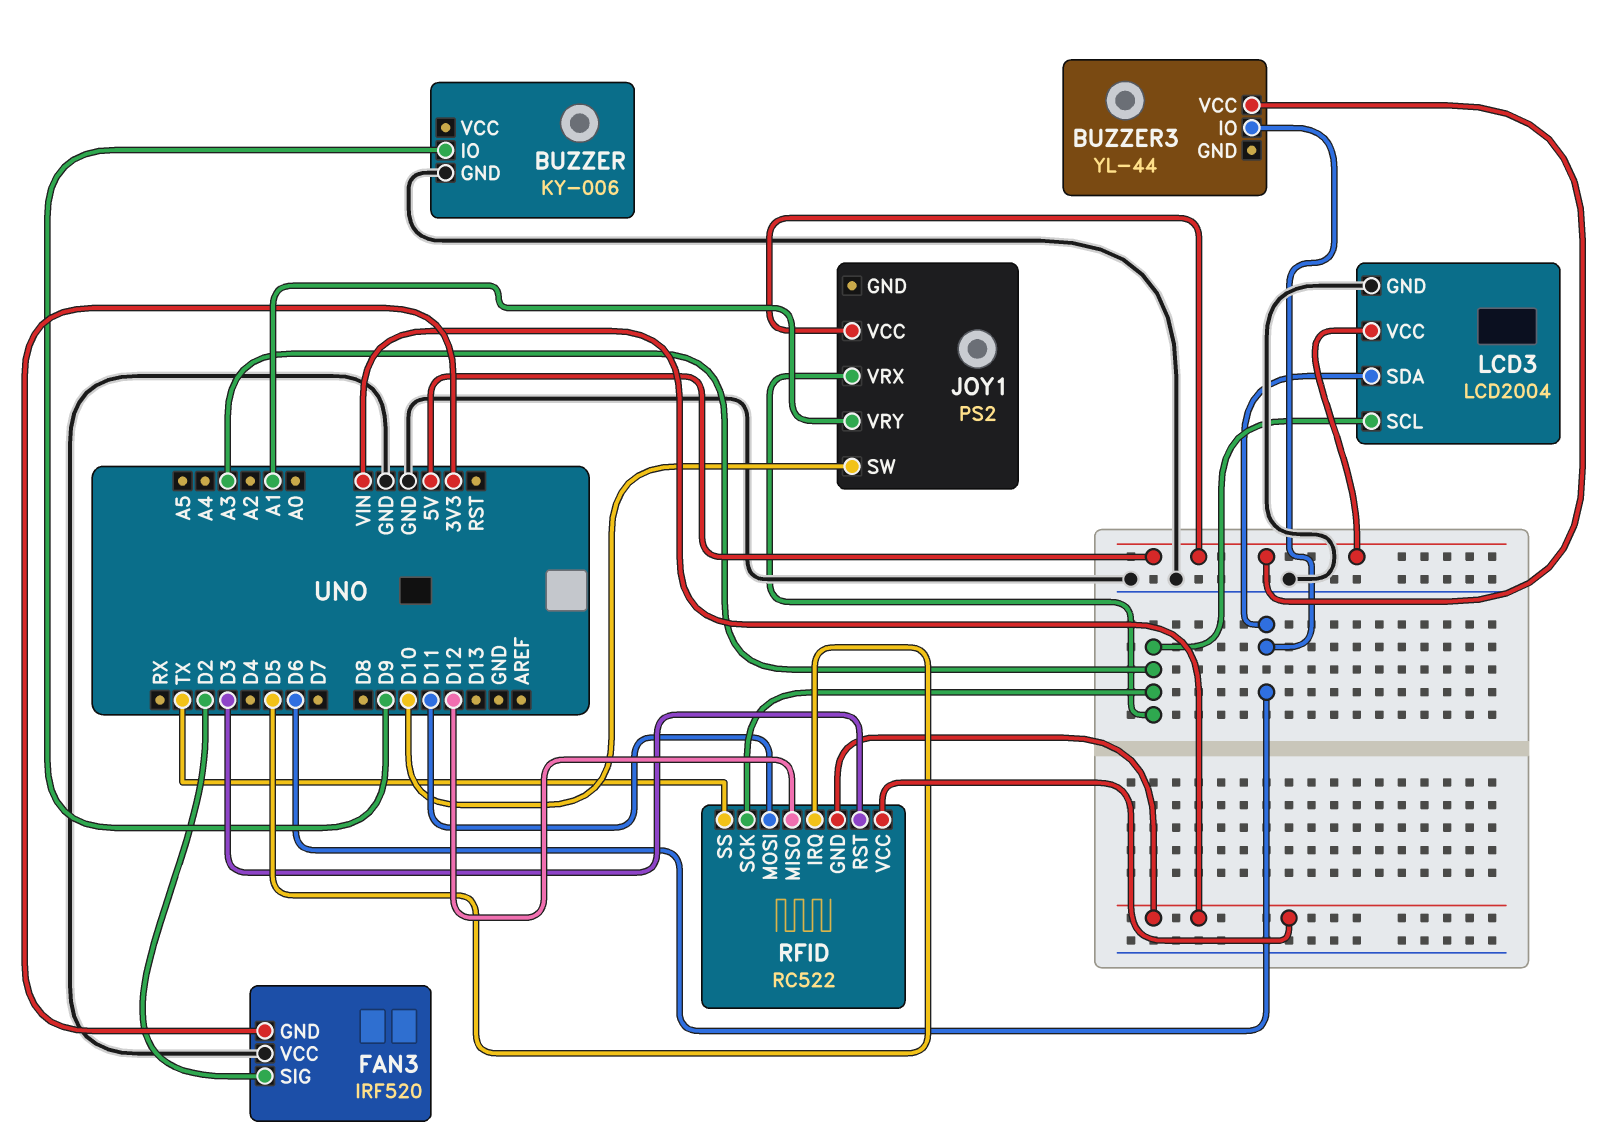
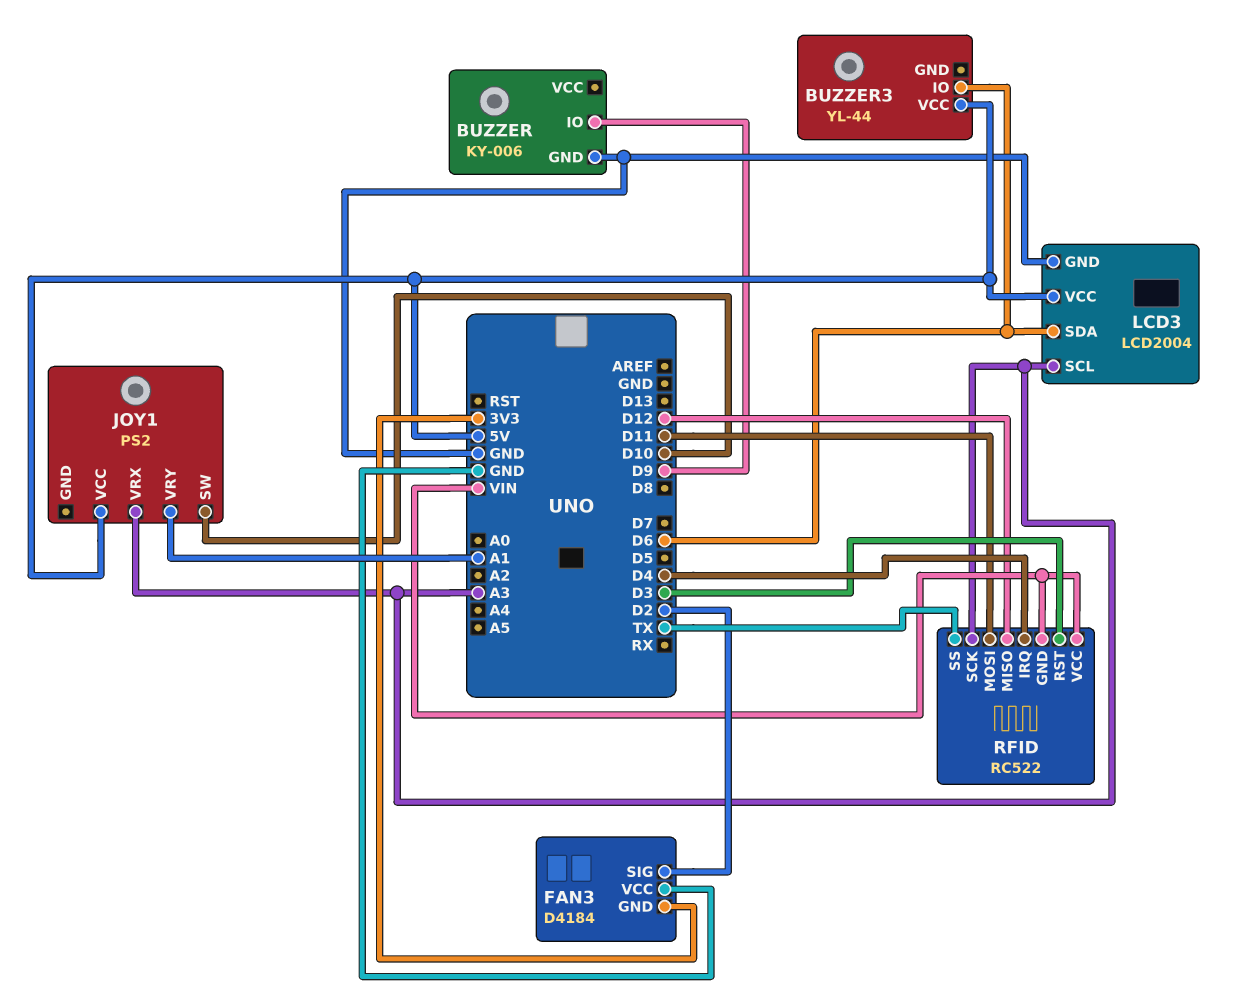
FAN3: IRF520 -> D4184
RFID pin IRQ: D5 -> D4

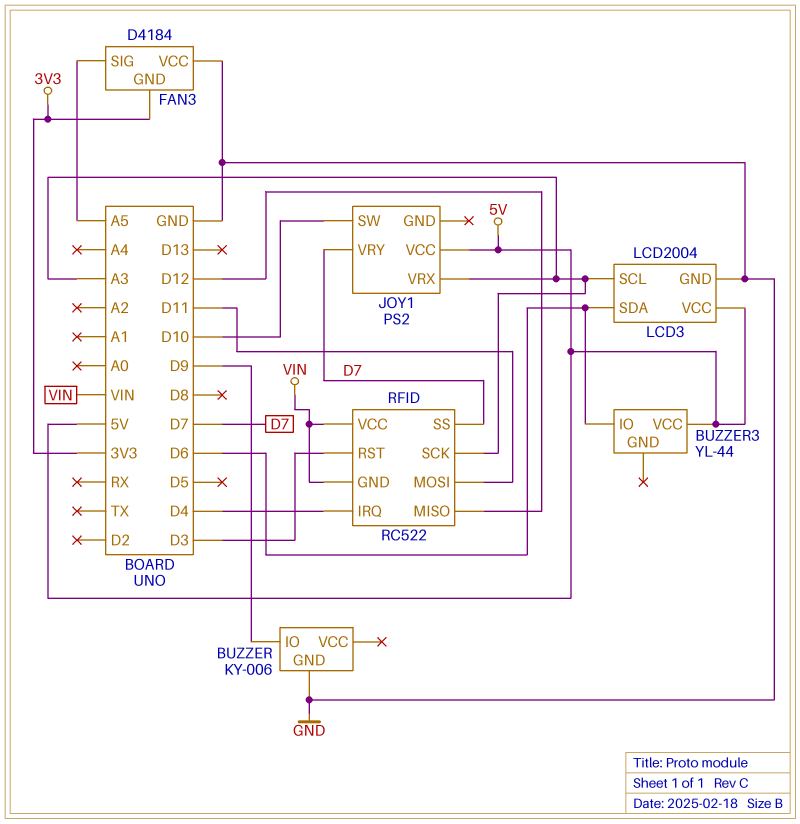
FAN3 pin SIG: D2 -> A5
JOY1 pin VRY: A1 -> D7
RFID pin SS: TX -> D7

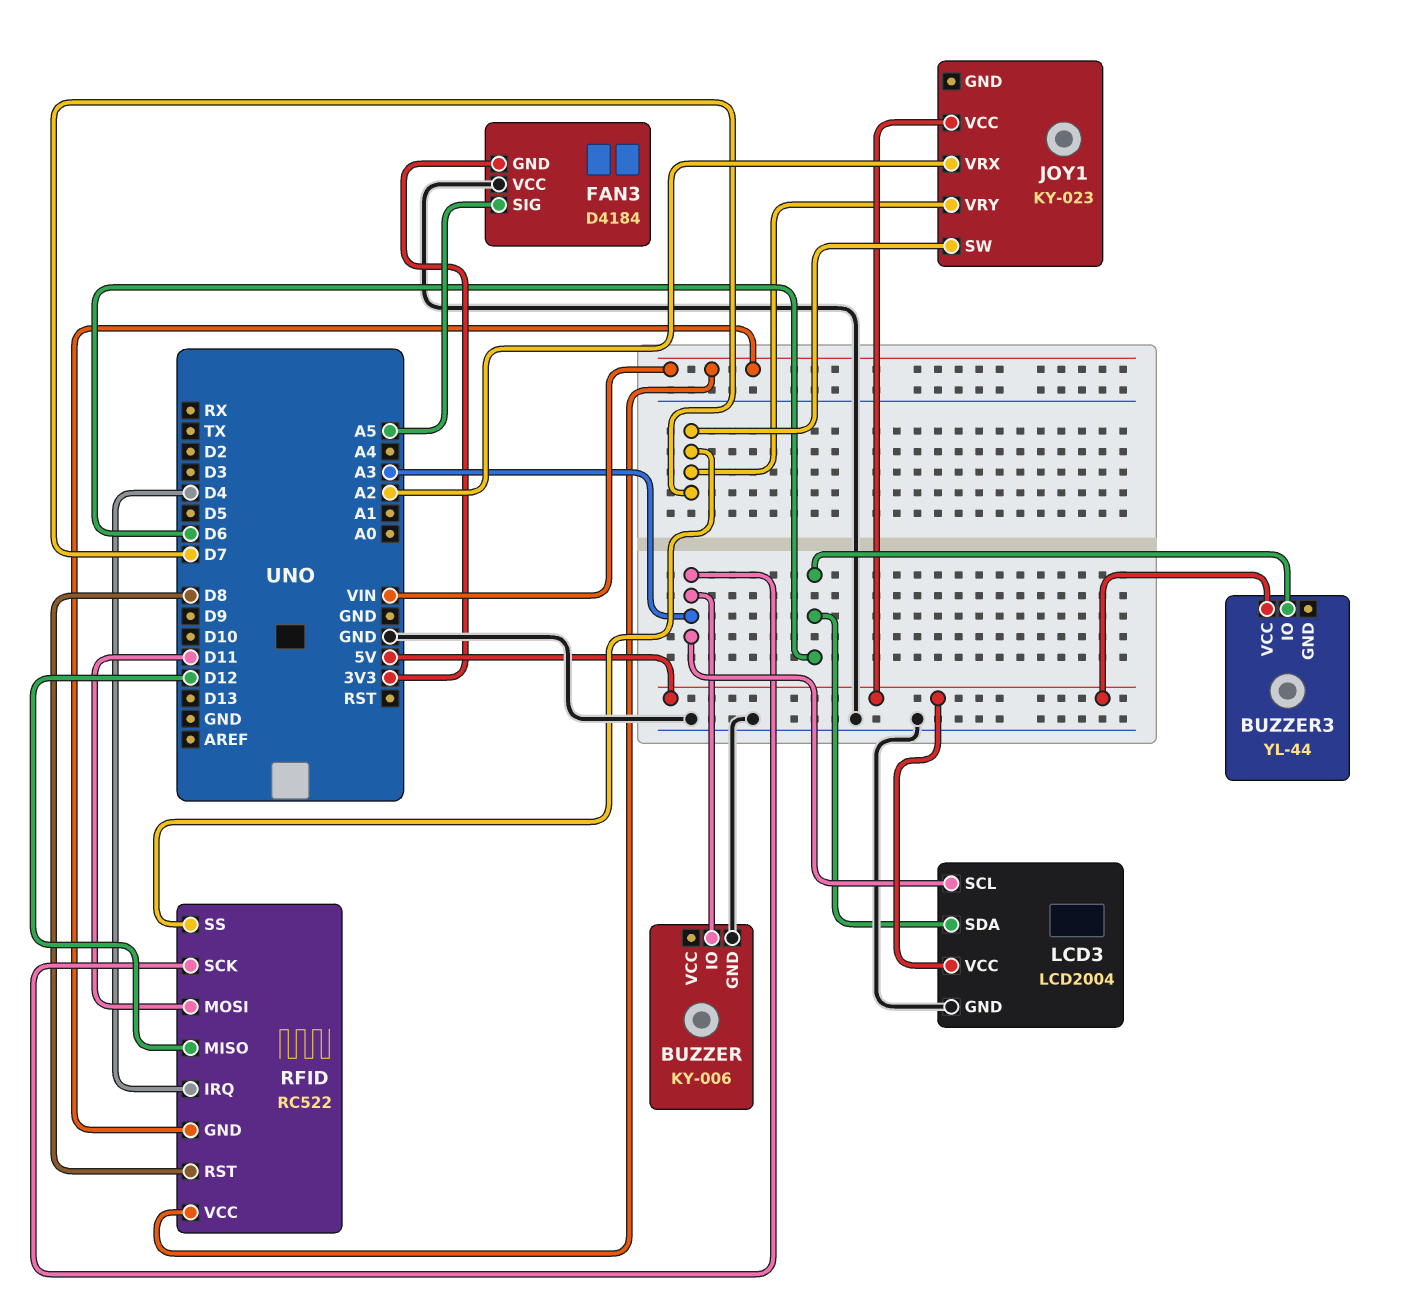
BUZZER pin IO: D9 -> A3
JOY1: PS2 -> KY-023
JOY1 pin SW: D10 -> D7
JOY1 pin VRX: A3 -> A2
RFID pin RST: D3 -> D8

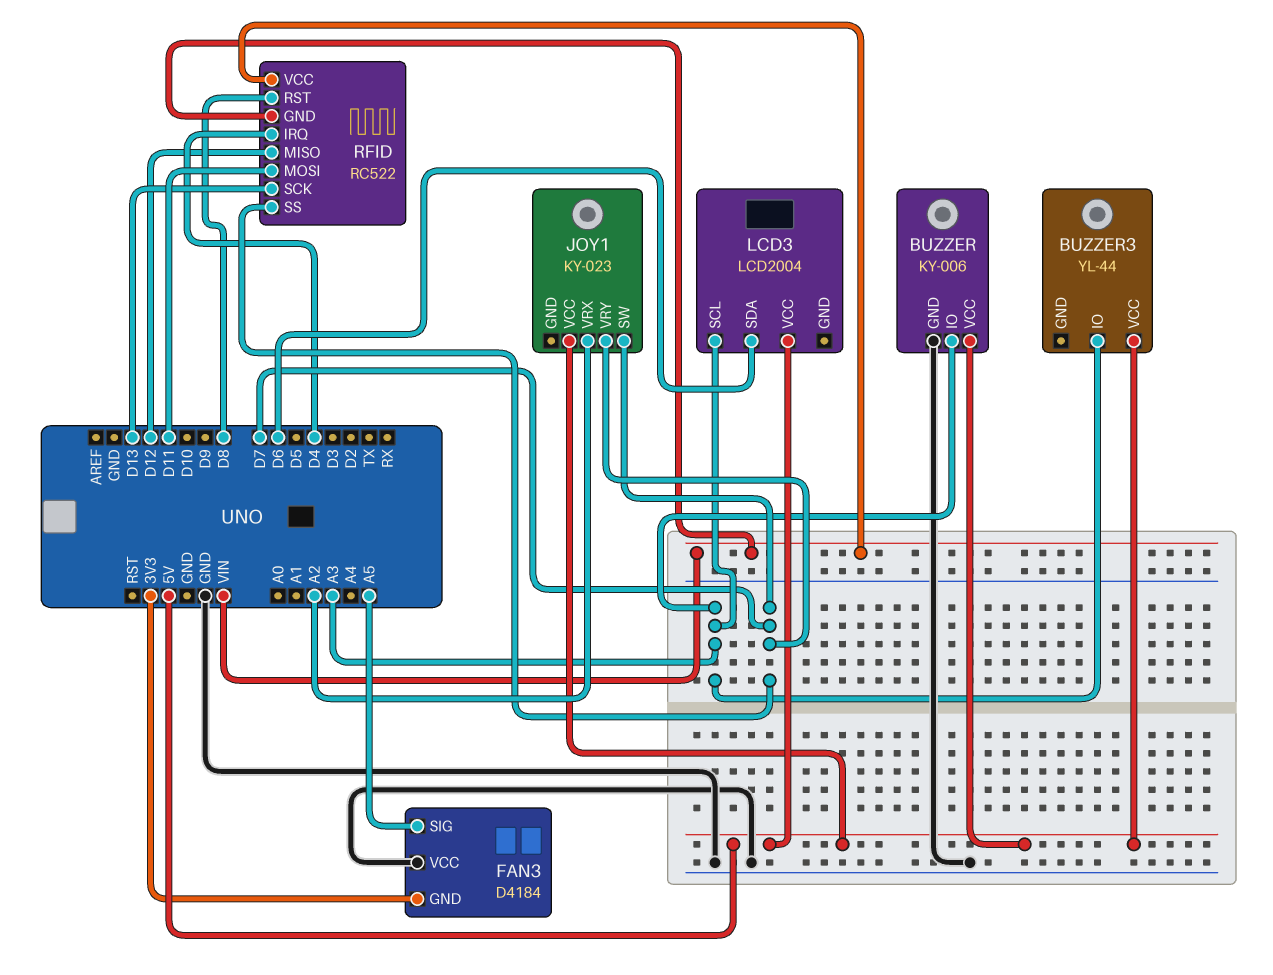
BUZZER pin VCC: none -> 5V
BUZZER3 pin IO: D6 -> A3
LCD3 pin GND: GND -> none
RFID pin SCK: A3 -> D13

